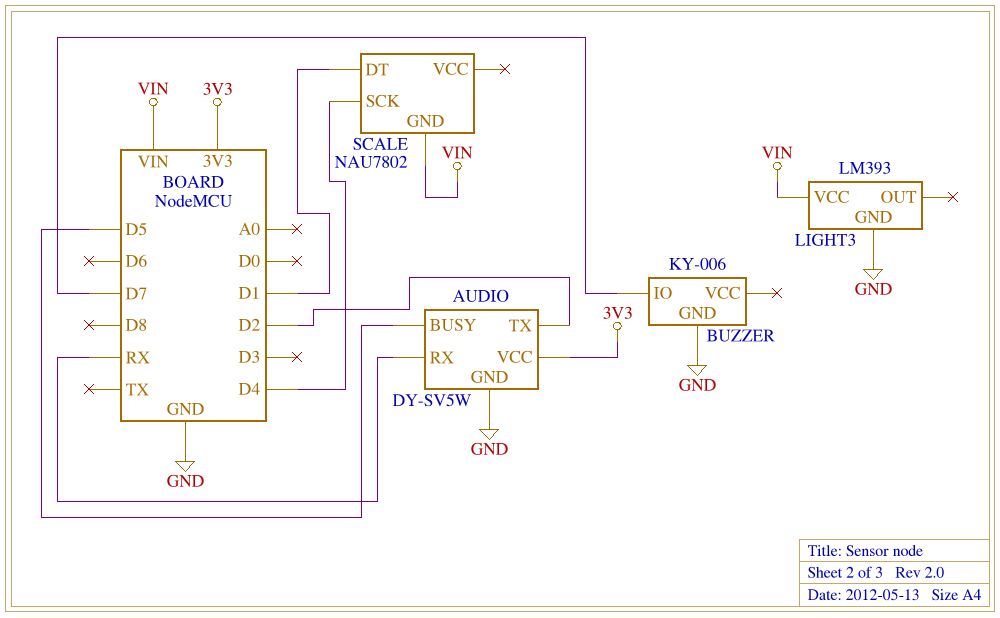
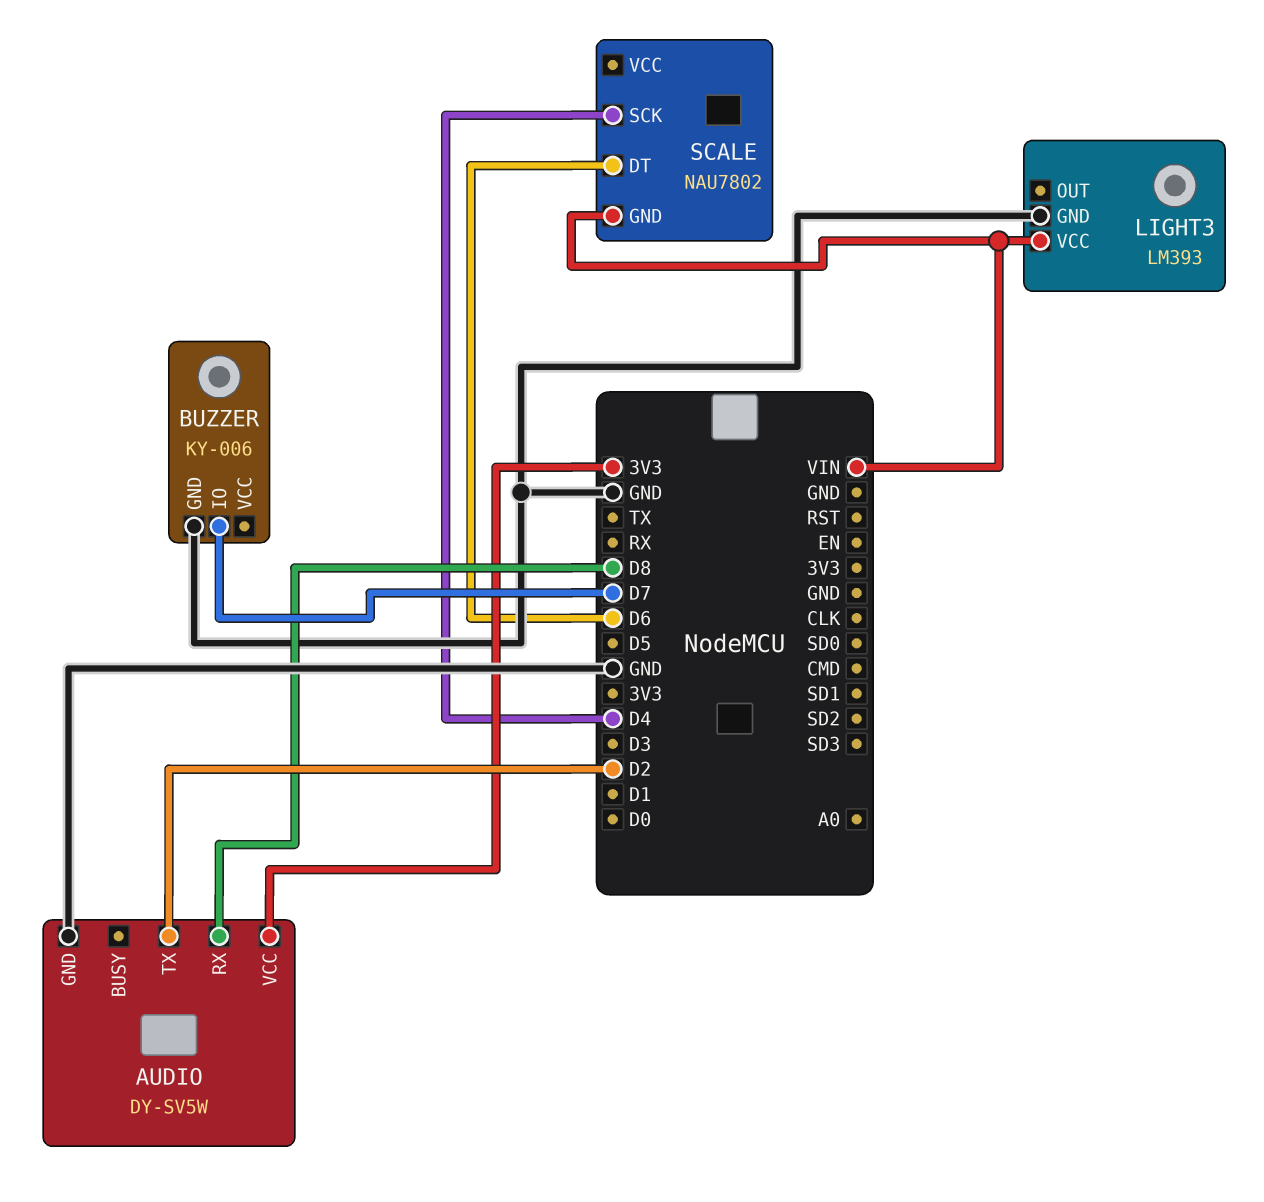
AUDIO pin BUSY: D5 -> none
AUDIO pin RX: RX -> D8
SCALE pin DT: D1 -> D6

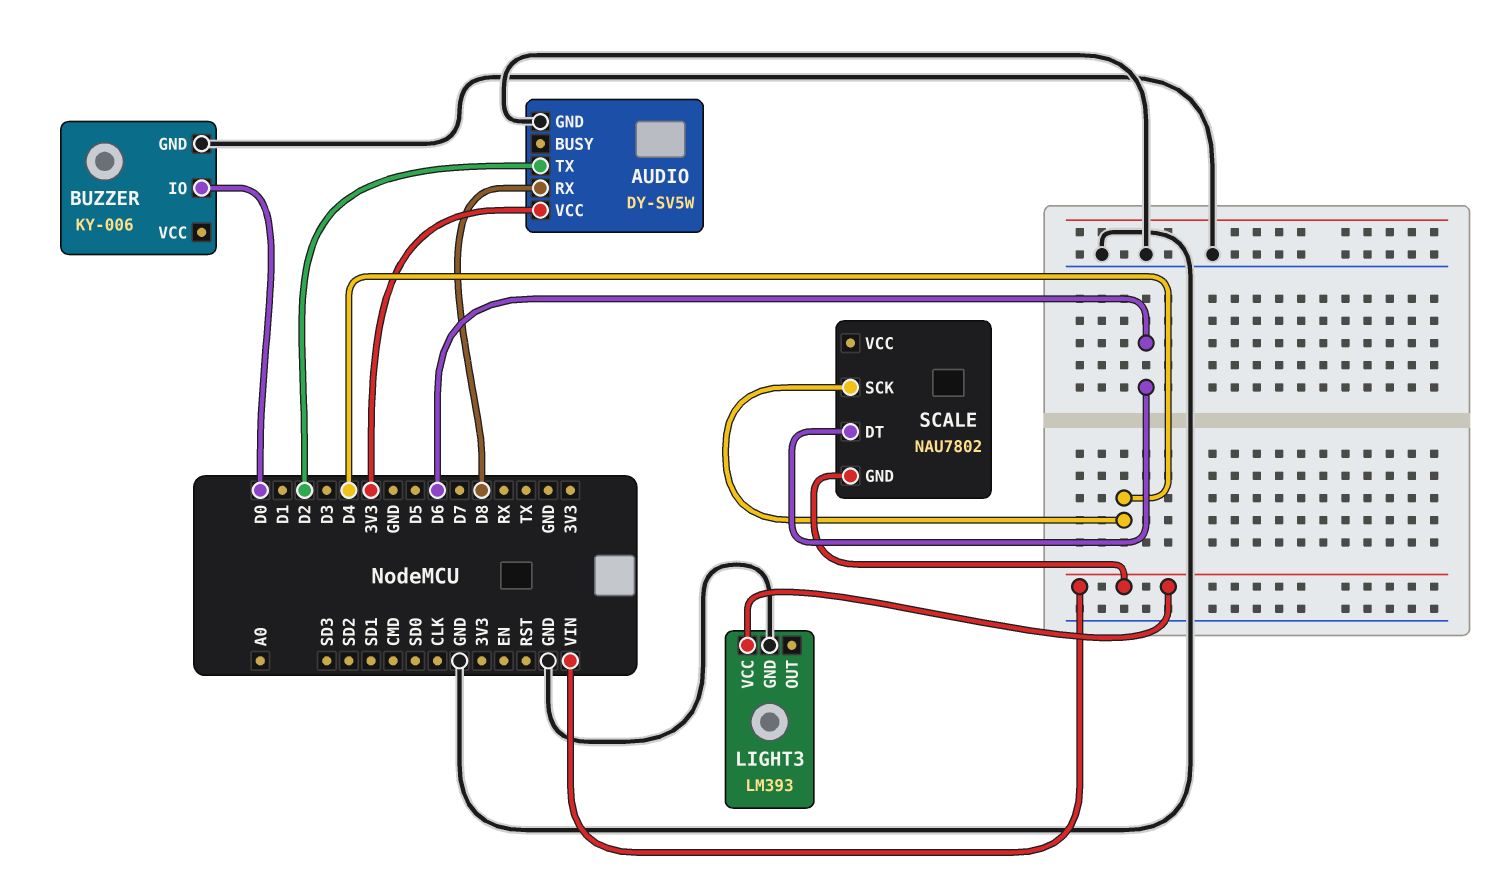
BUZZER pin IO: D7 -> D0

